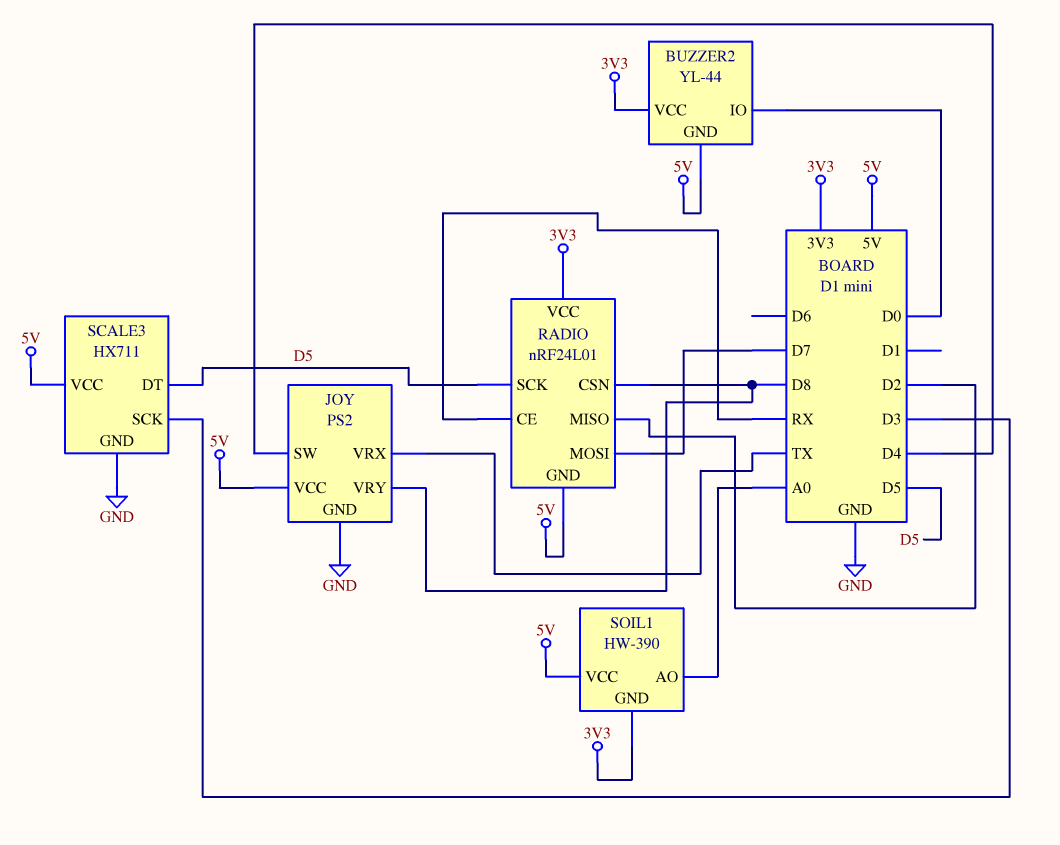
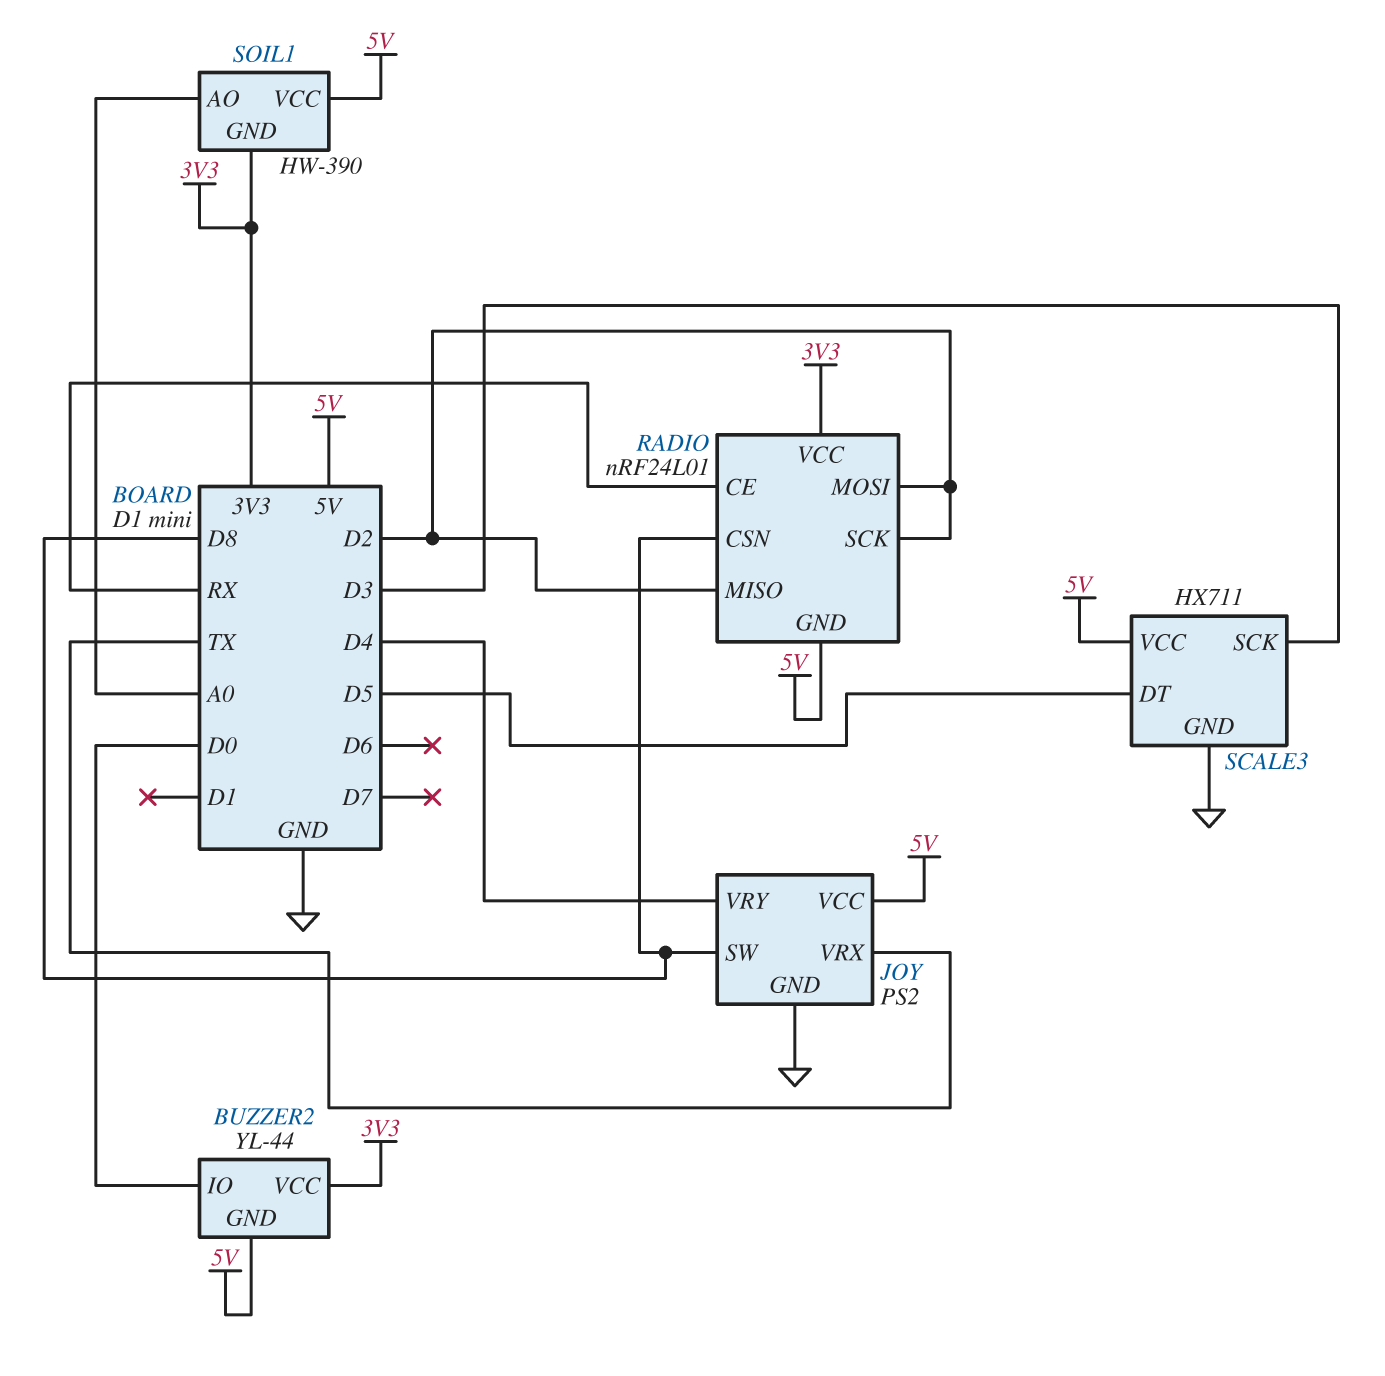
JOY pin SW: D4 -> D8
JOY pin VRY: D8 -> D4
RADIO pin MOSI: D7 -> D2
RADIO pin SCK: D5 -> D2

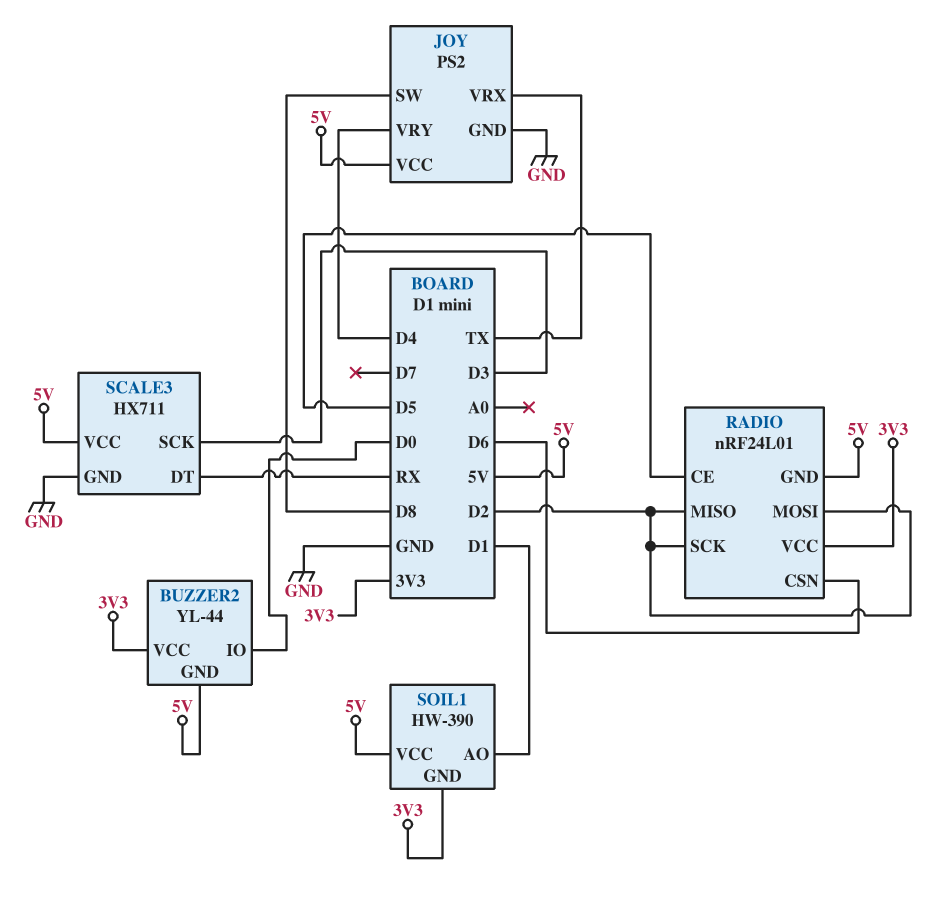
RADIO pin CE: RX -> D5
RADIO pin CSN: D8 -> D6
SCALE3 pin DT: D5 -> RX
SOIL1 pin AO: A0 -> D1

